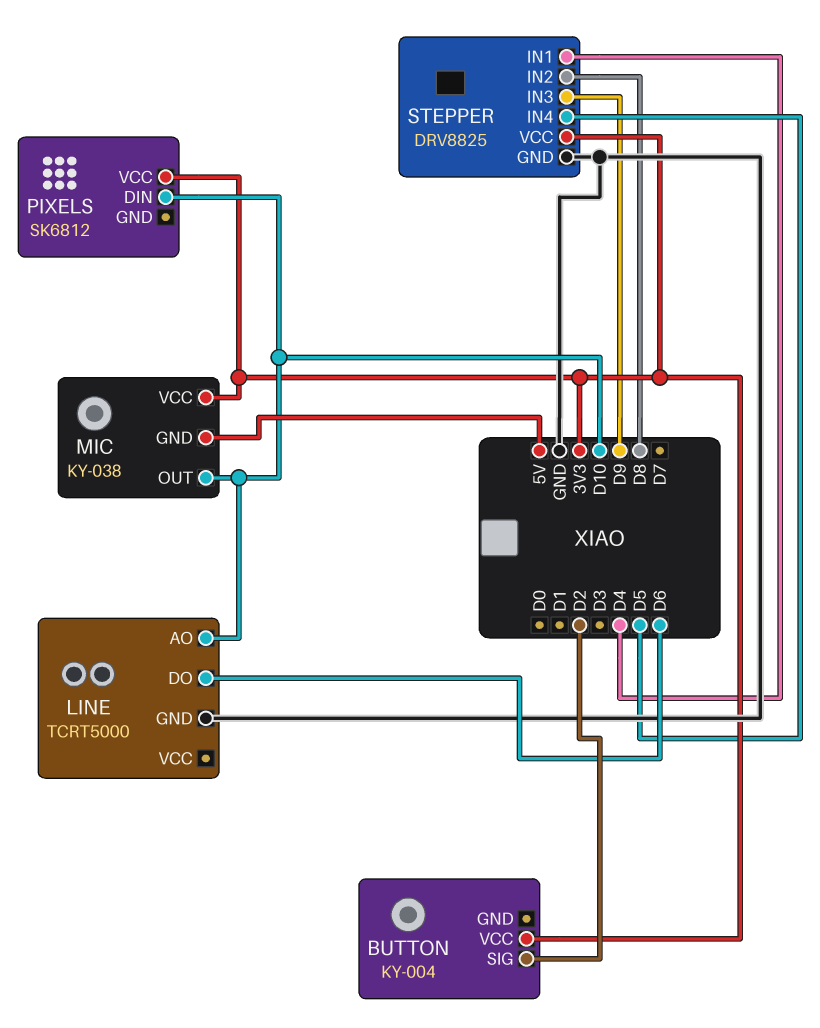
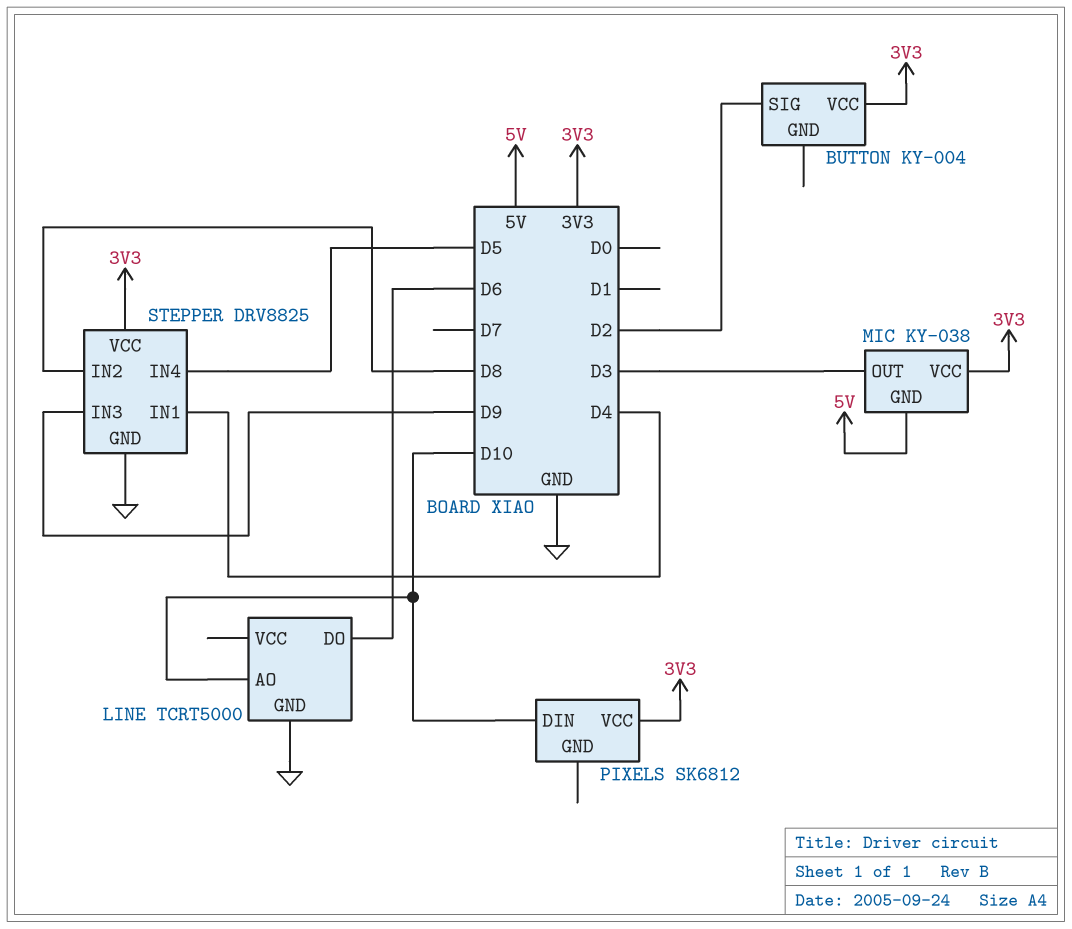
MIC pin OUT: D10 -> D3

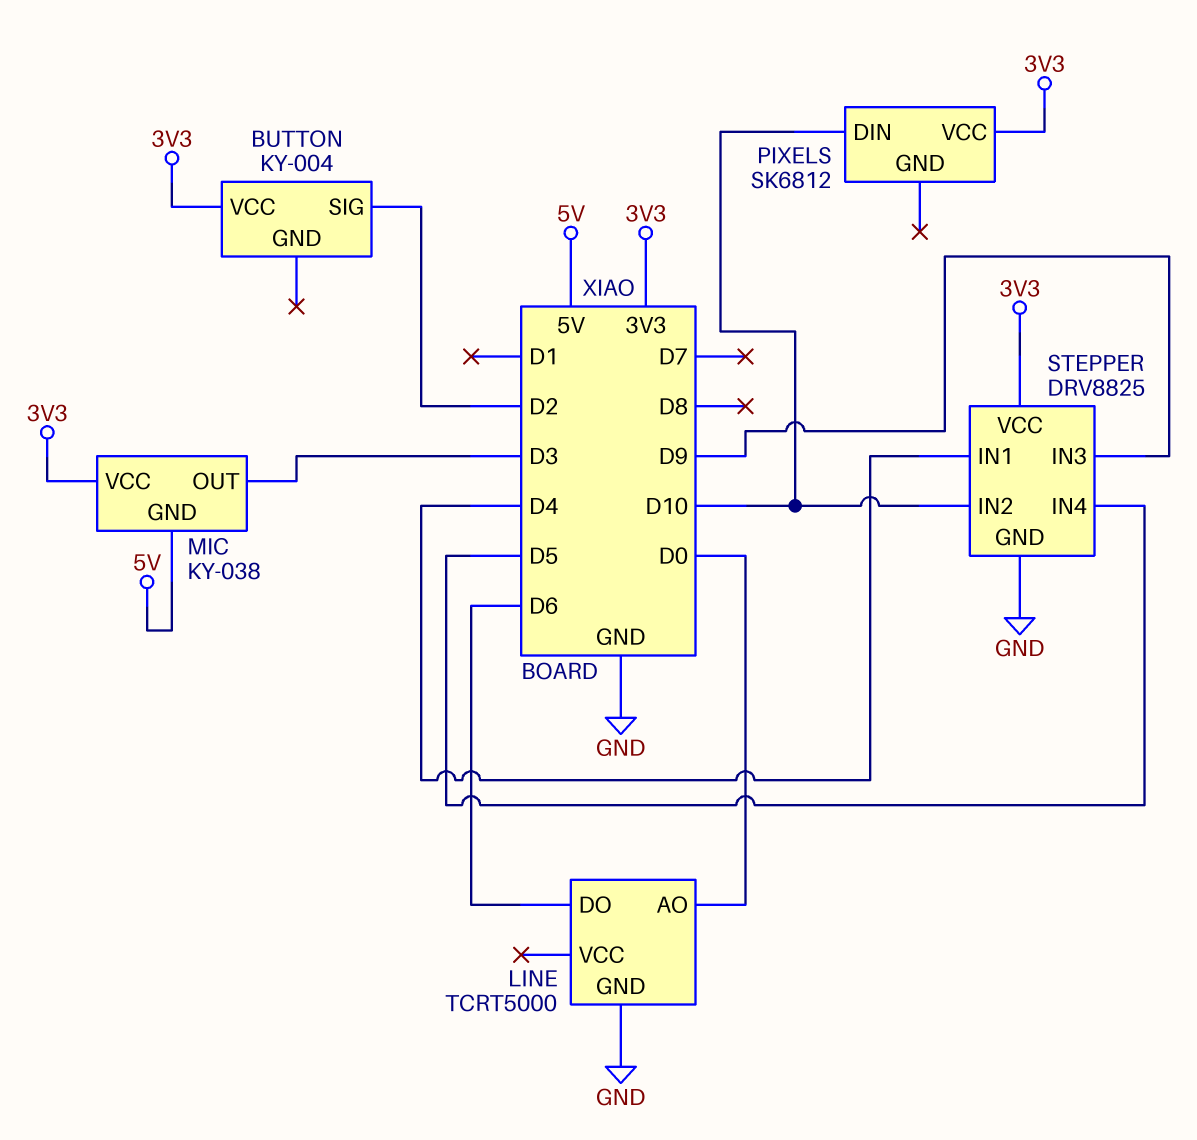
LINE pin AO: D10 -> D0
STEPPER pin IN2: D8 -> D10

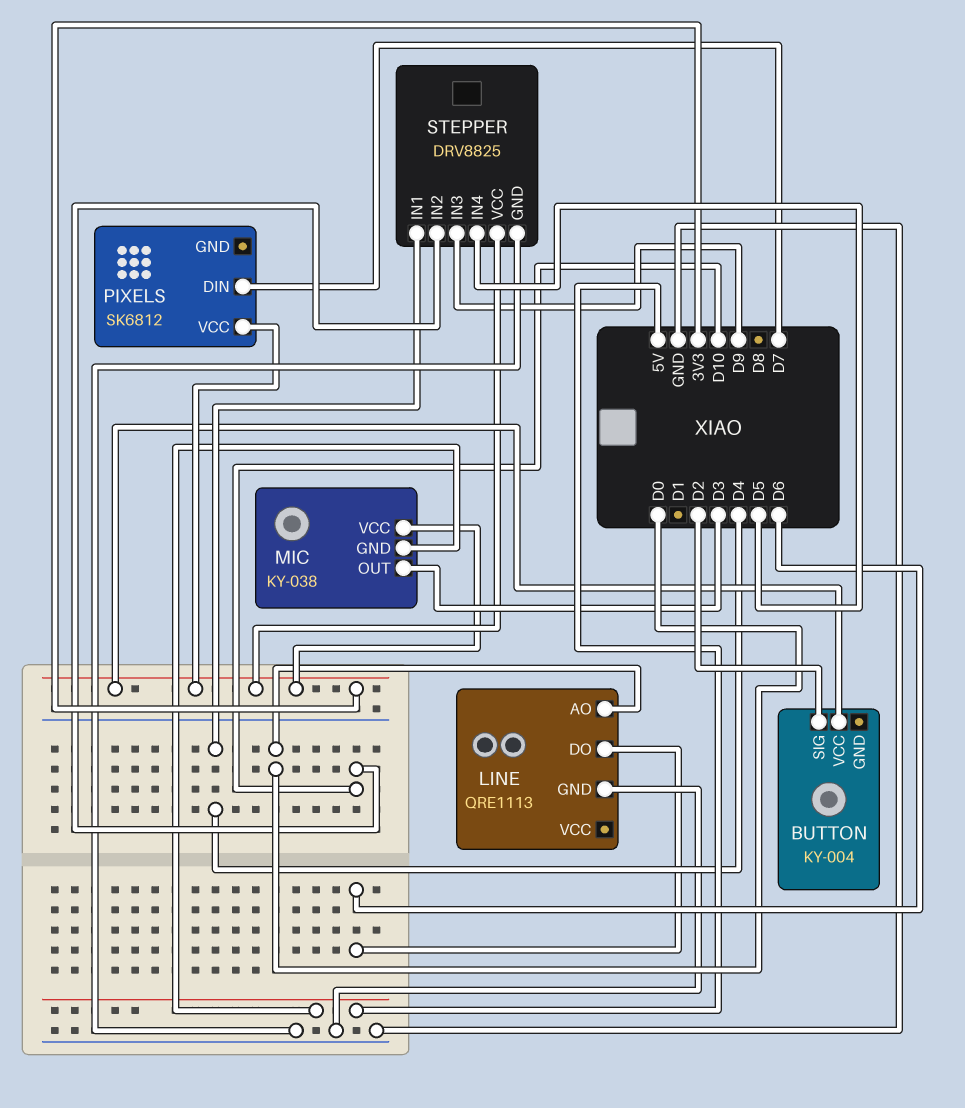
LINE: TCRT5000 -> QRE1113
PIXELS pin DIN: D10 -> D7

